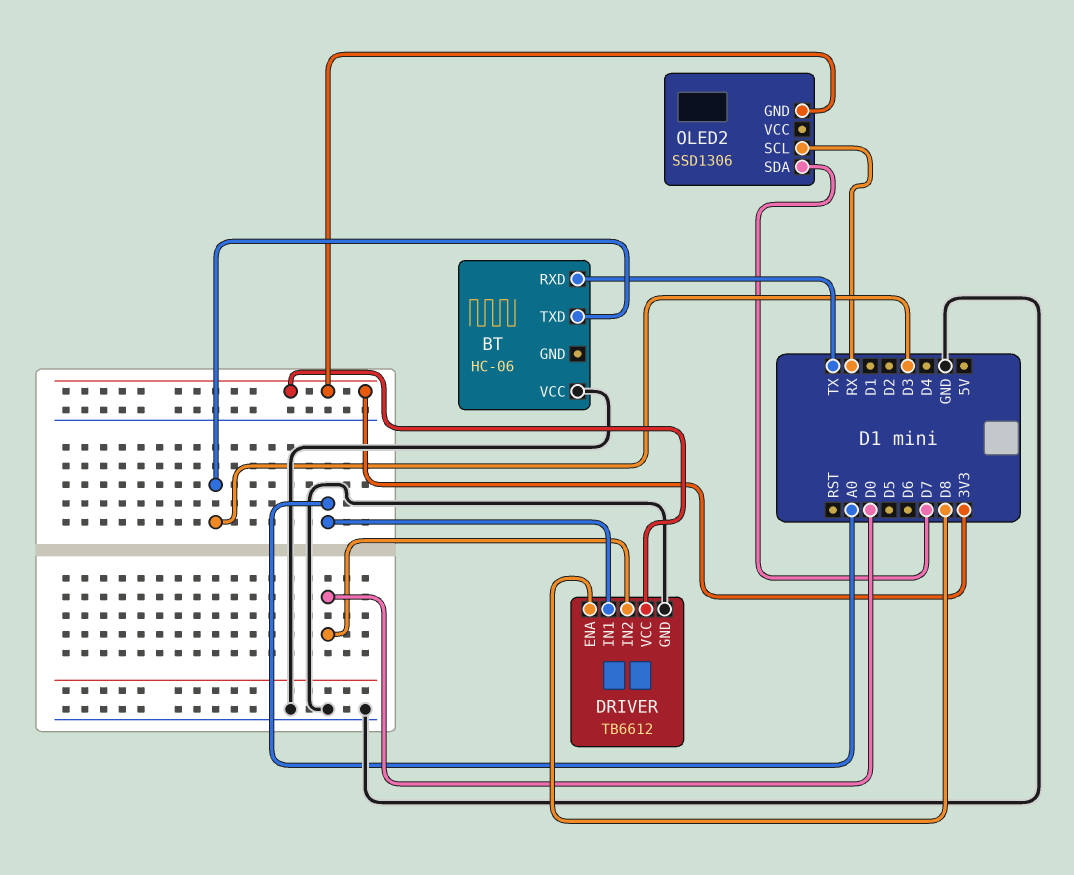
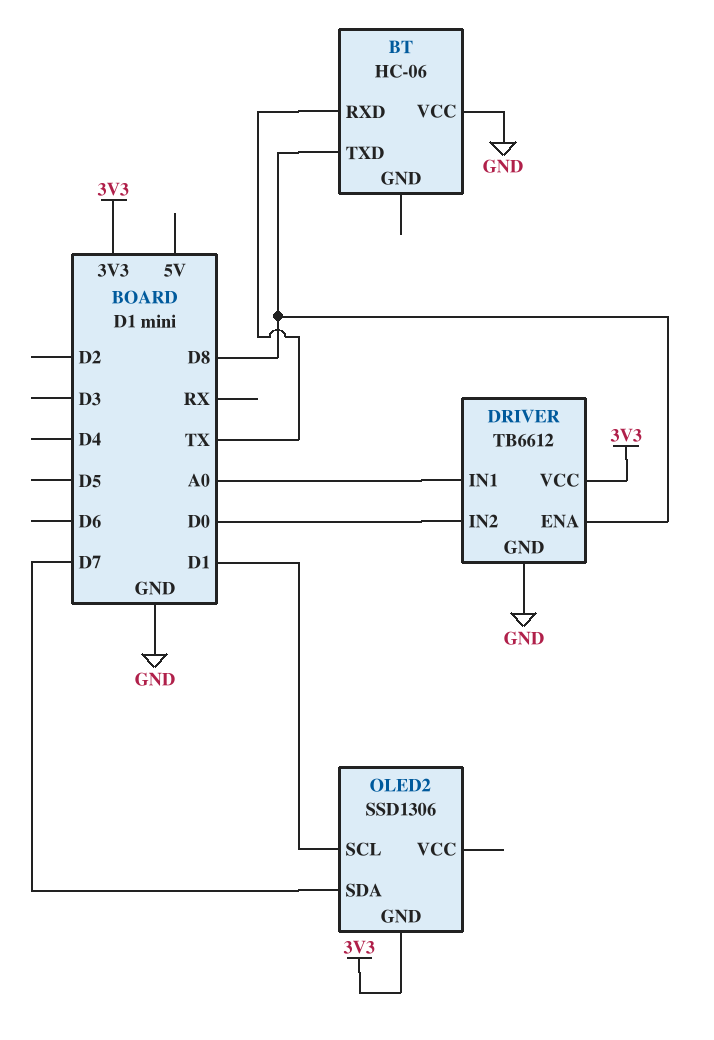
BT pin TXD: D3 -> D8
OLED2 pin SCL: RX -> D1

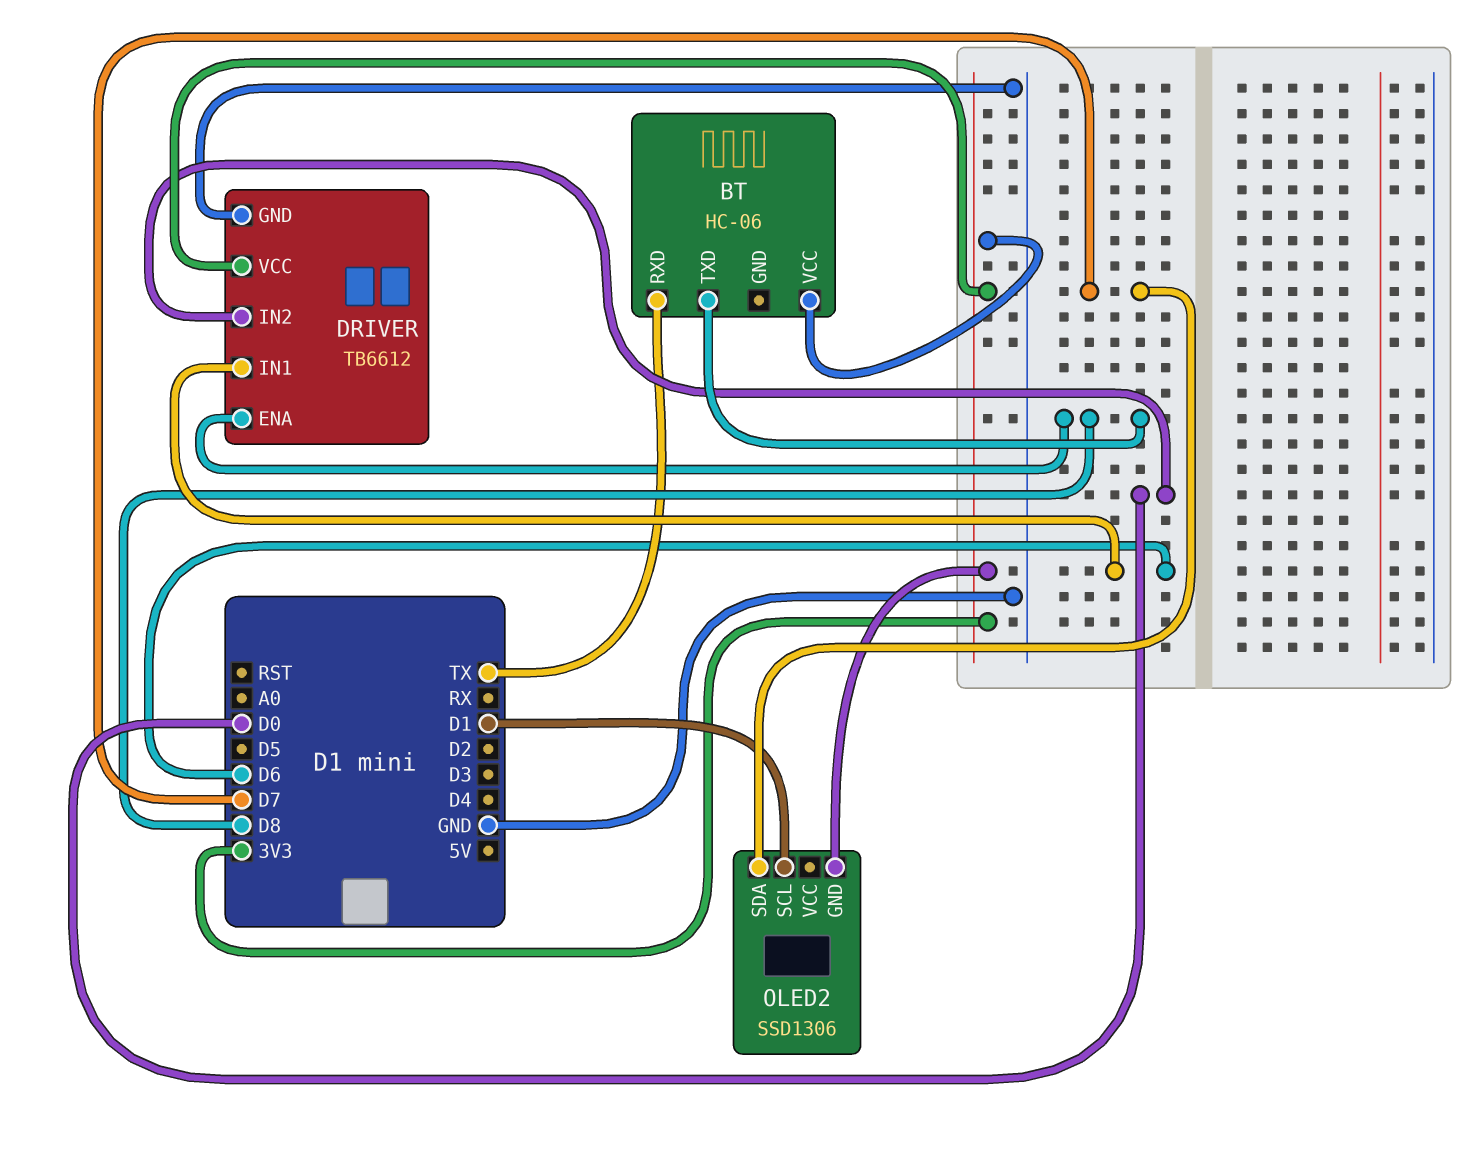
BT pin VCC: GND -> 3V3
DRIVER pin IN1: A0 -> D6

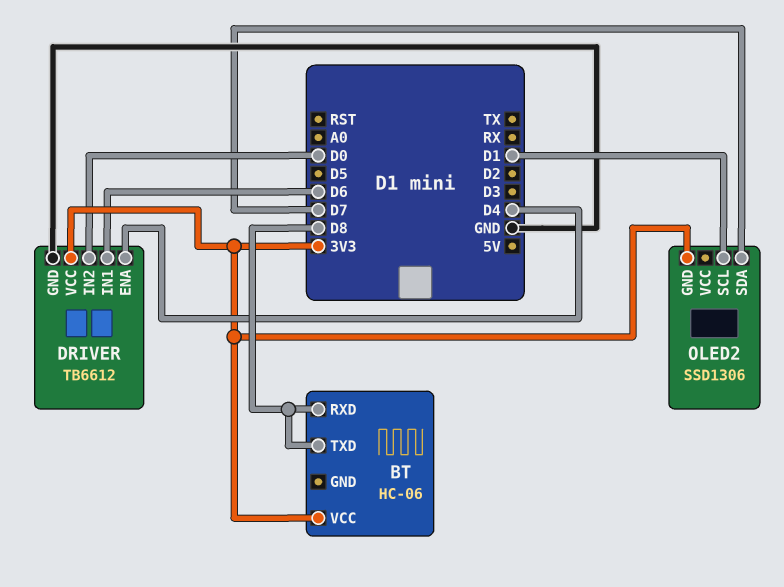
BT pin RXD: TX -> D8
DRIVER pin ENA: D8 -> D4

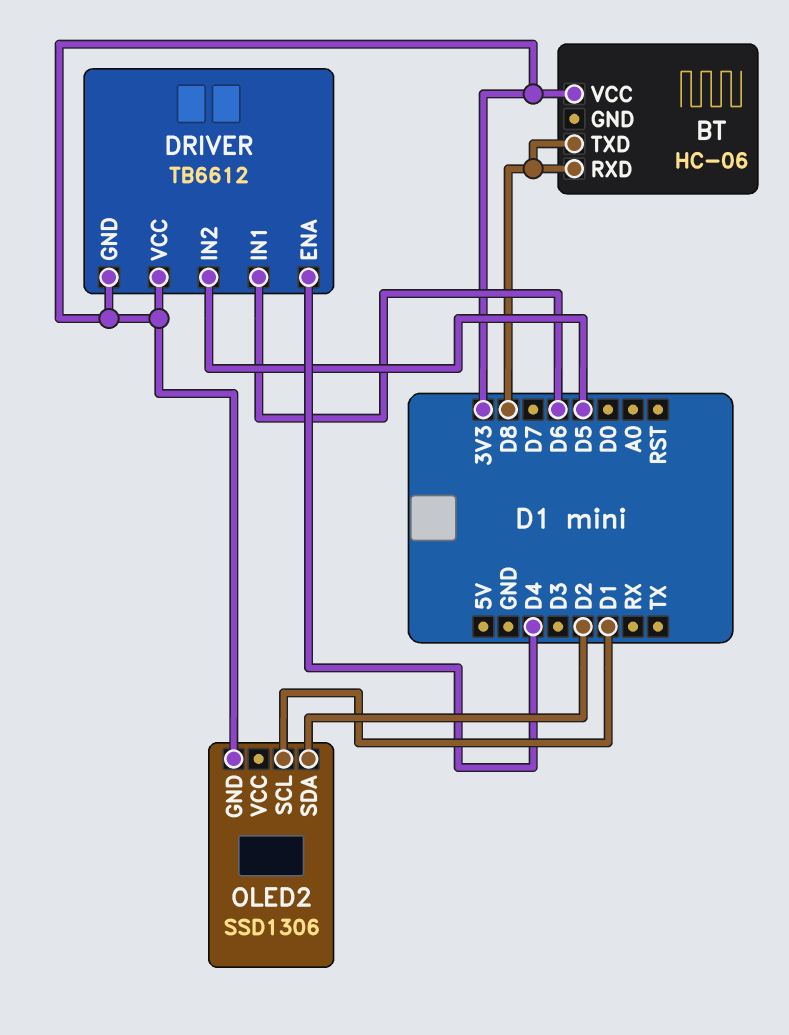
DRIVER pin GND: GND -> 3V3
DRIVER pin IN2: D0 -> D5
OLED2 pin SDA: D7 -> D2

